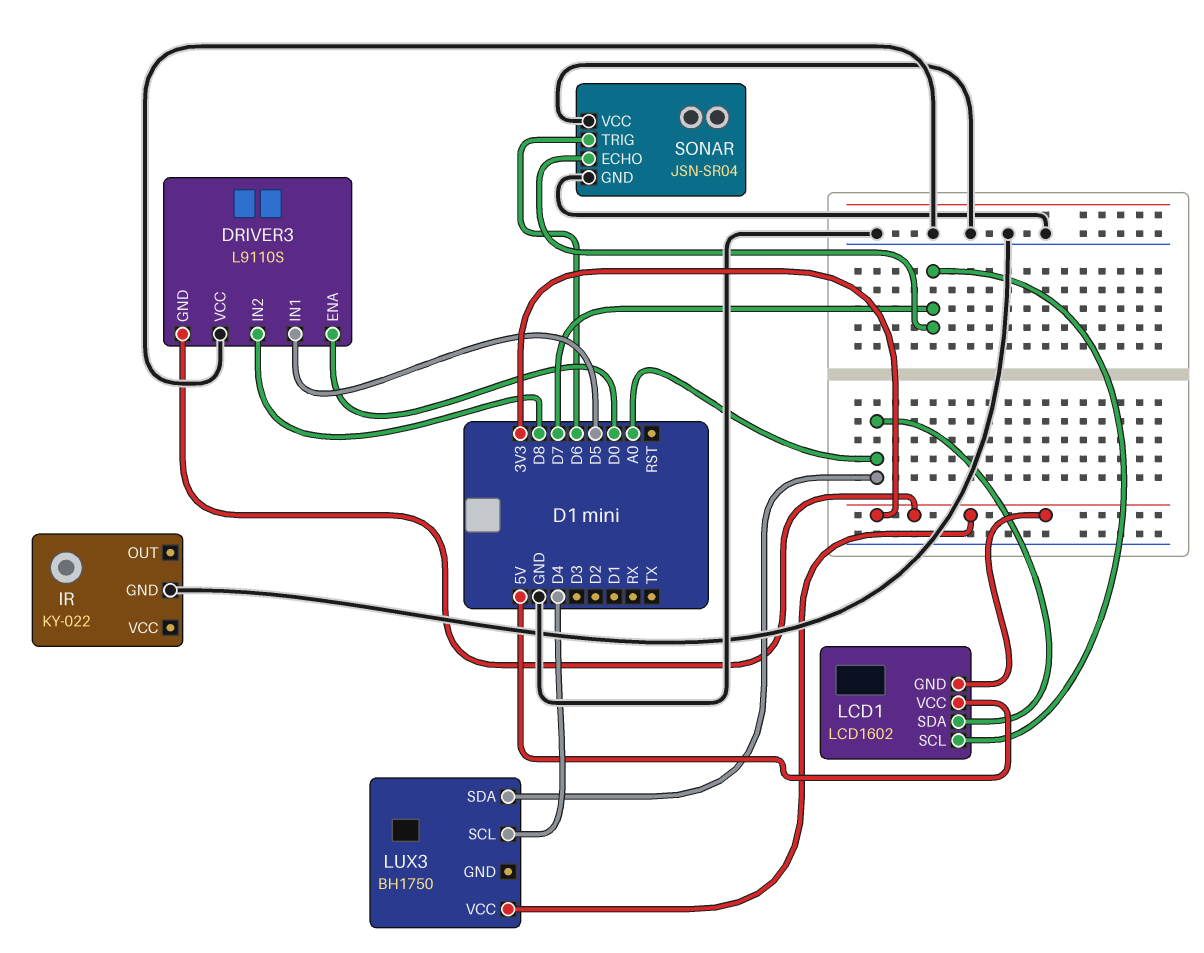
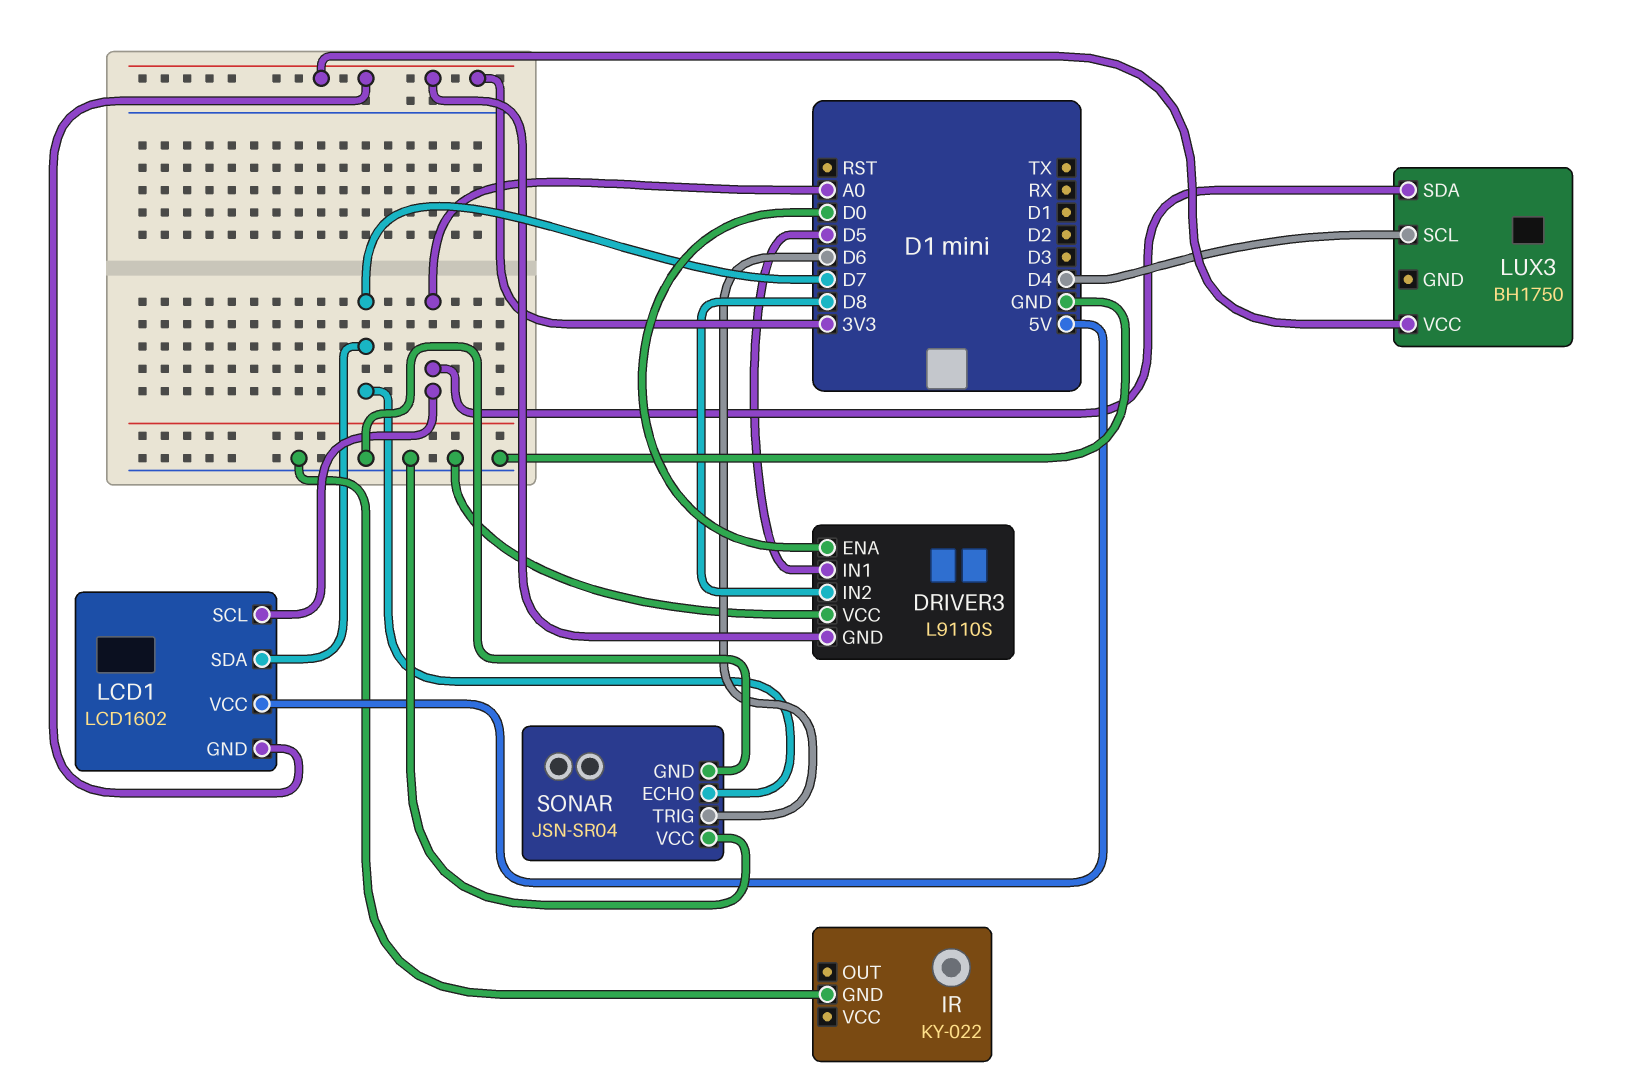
LCD1 pin SCL: D7 -> A0
LCD1 pin SDA: A0 -> D7

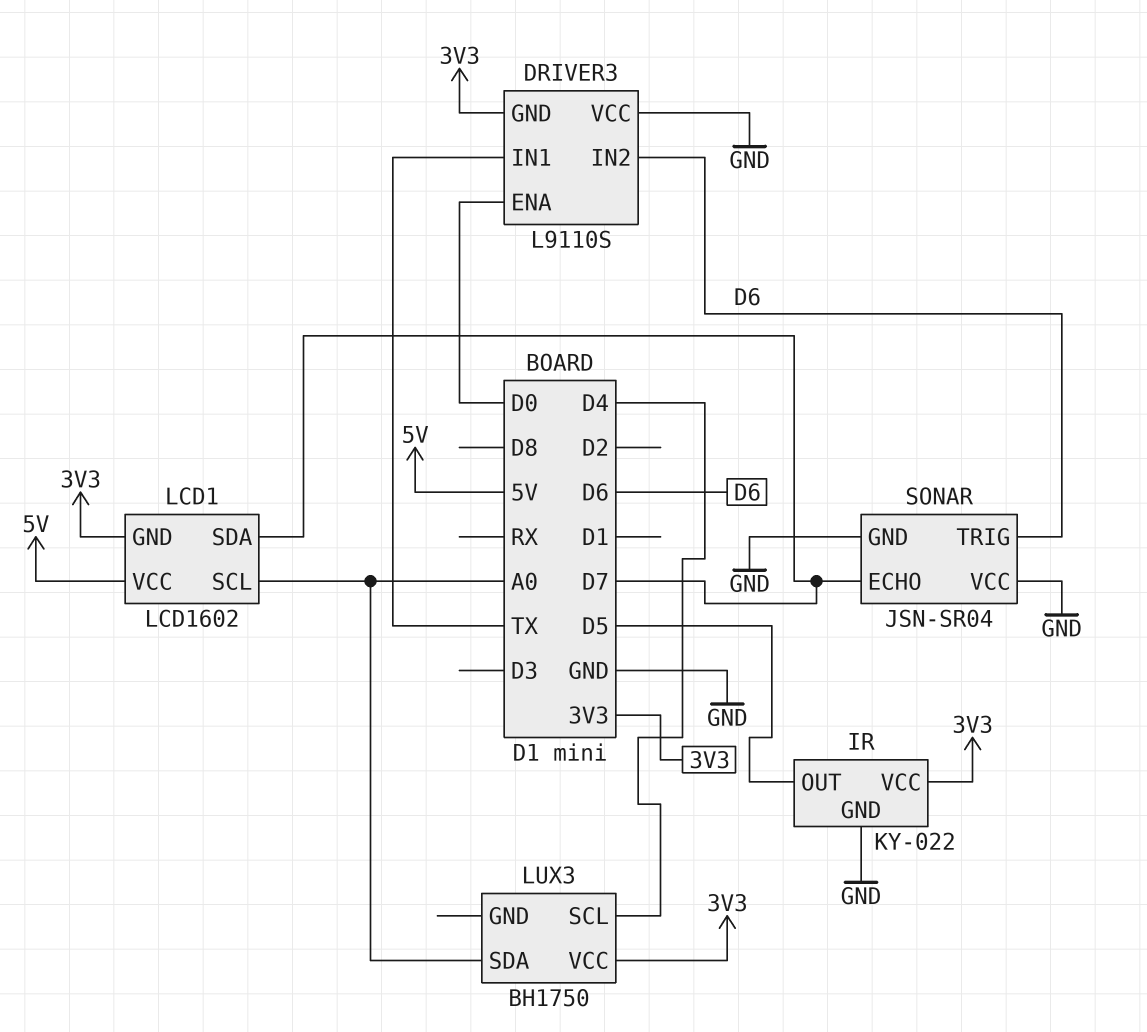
DRIVER3 pin IN1: D5 -> TX
DRIVER3 pin IN2: D8 -> D6
IR pin OUT: none -> D5
IR pin VCC: none -> 3V3

